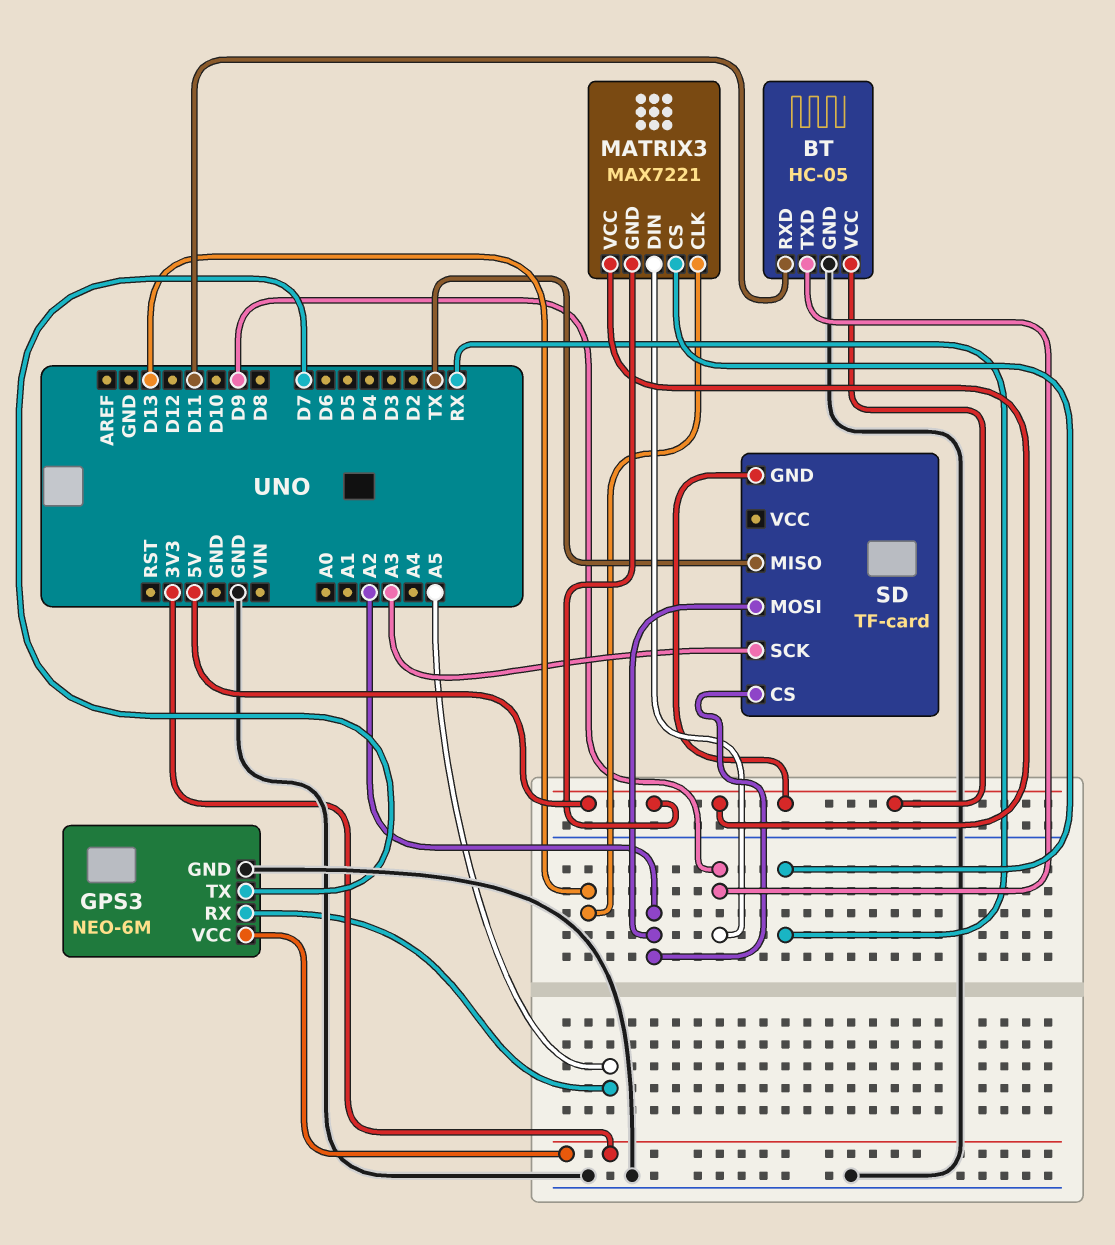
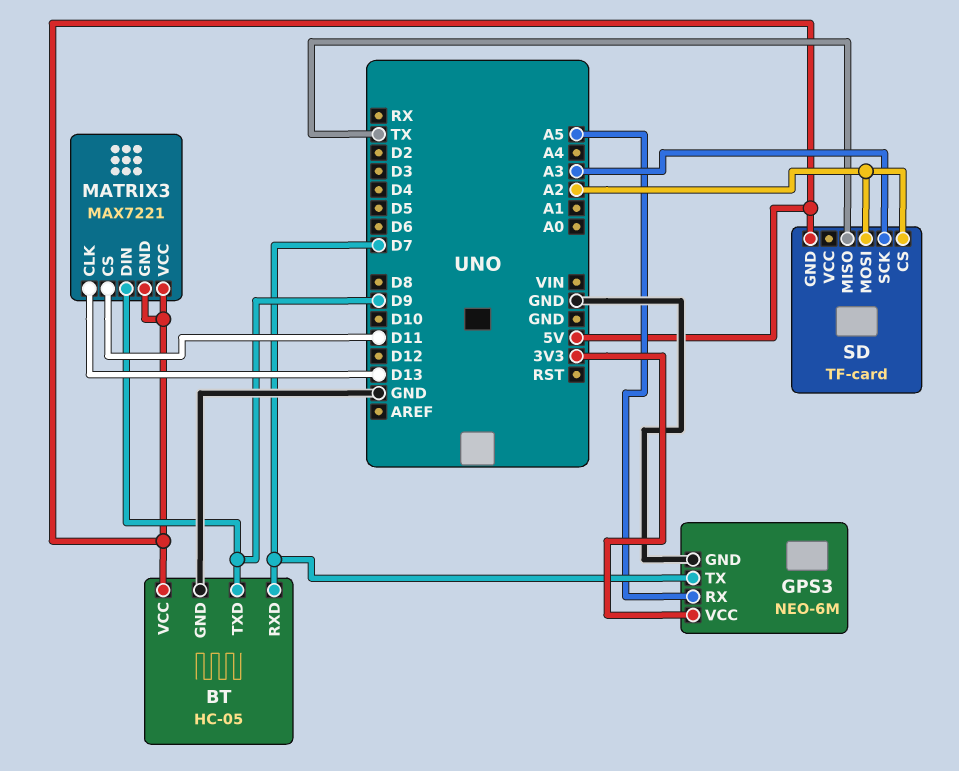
BT pin RXD: D11 -> D7
MATRIX3 pin CS: RX -> D11

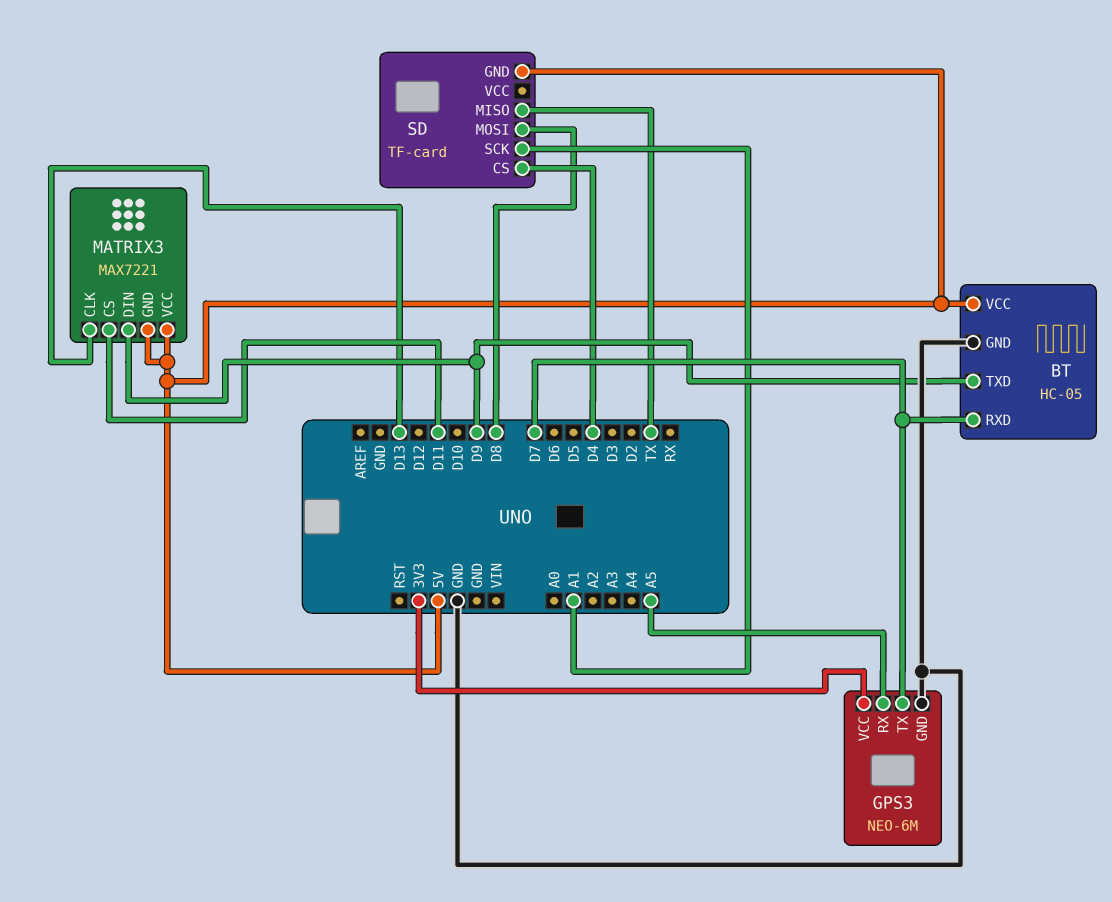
SD pin CS: A2 -> D4
SD pin MOSI: A2 -> D8
SD pin SCK: A3 -> A1

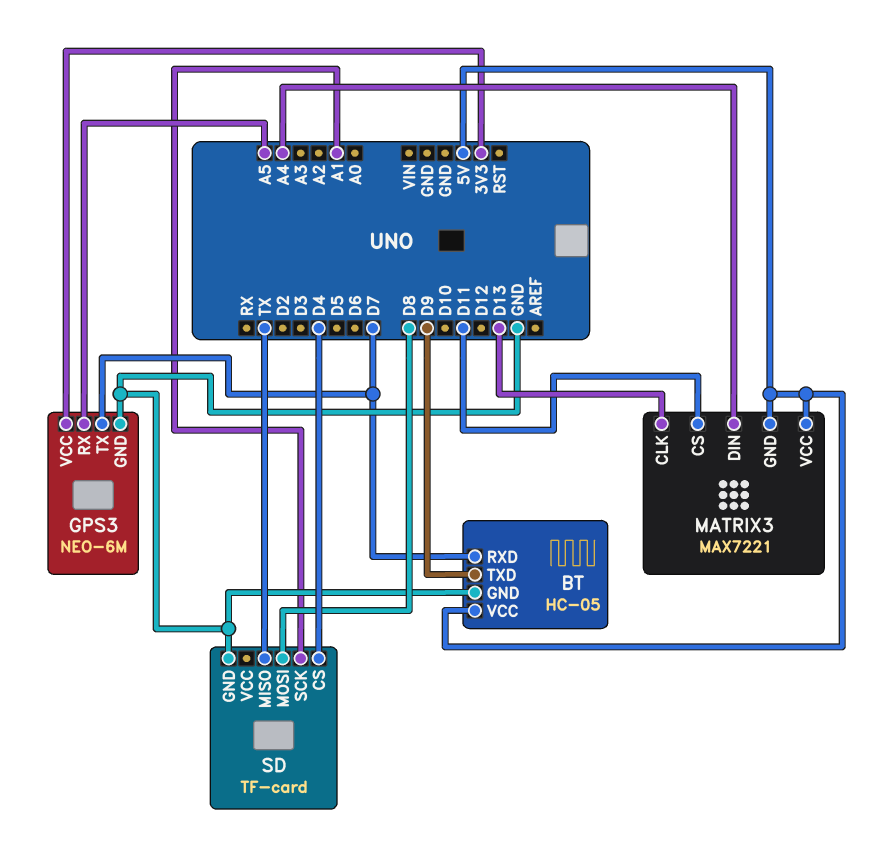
MATRIX3 pin DIN: D9 -> A4
SD pin GND: 5V -> GND

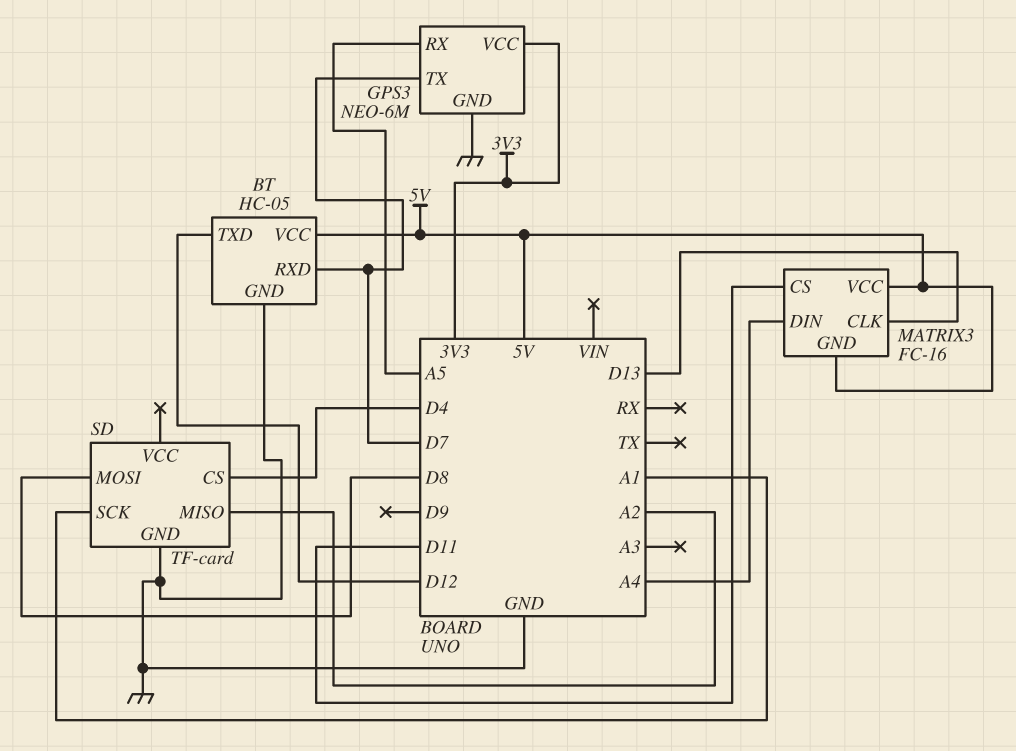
BT pin TXD: D9 -> D12
MATRIX3: MAX7221 -> FC-16
SD pin MISO: TX -> A2

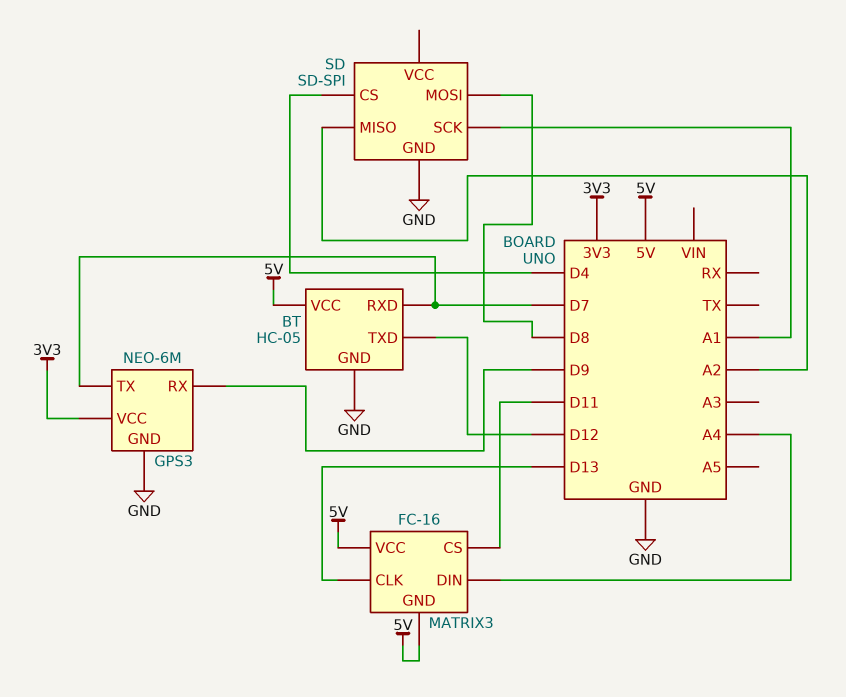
GPS3 pin RX: A5 -> D9
SD: TF-card -> SD-SPI

